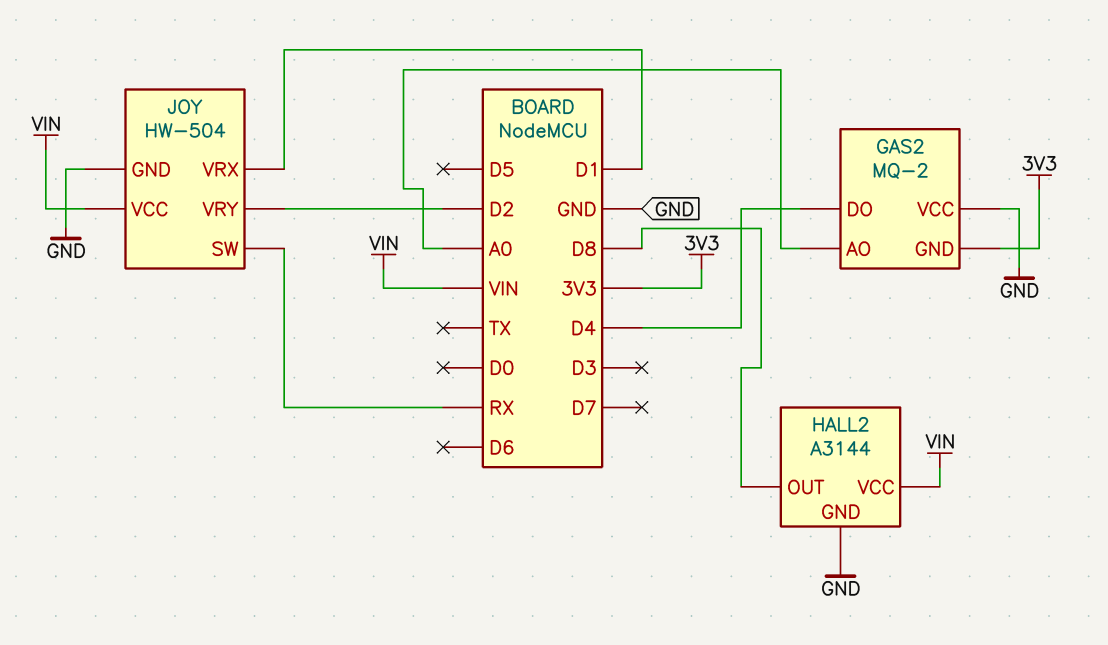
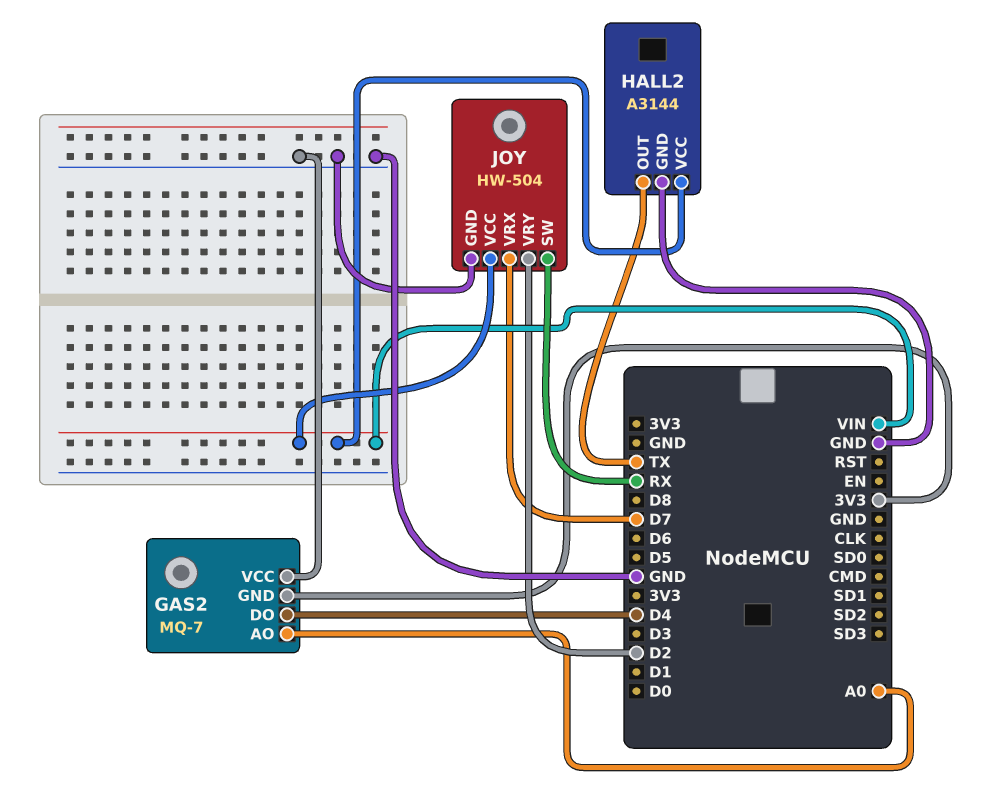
GAS2: MQ-2 -> MQ-7
HALL2 pin OUT: D8 -> TX
JOY pin VRX: D1 -> D7

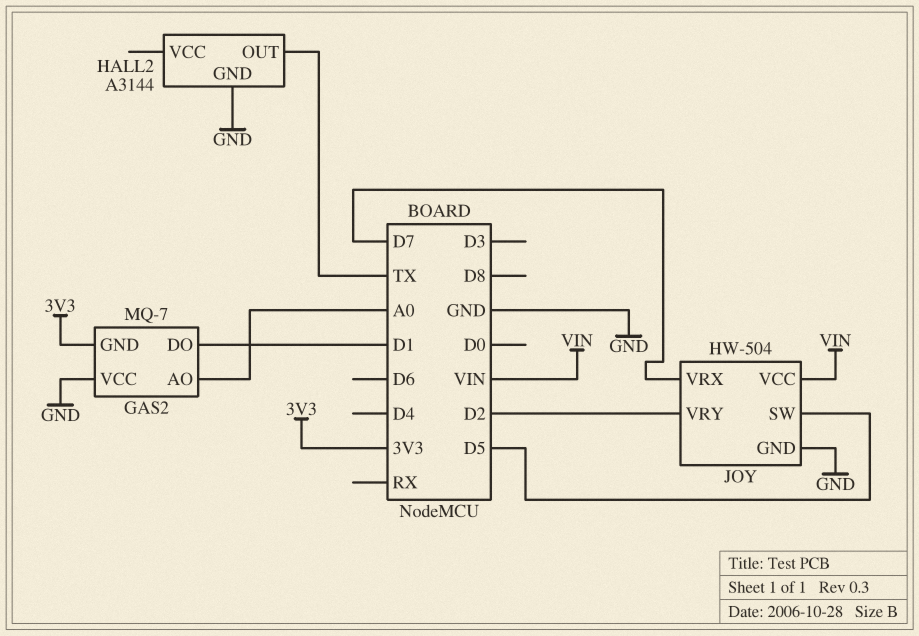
GAS2 pin DO: D4 -> D1
HALL2 pin VCC: VIN -> none
JOY pin SW: RX -> D5

